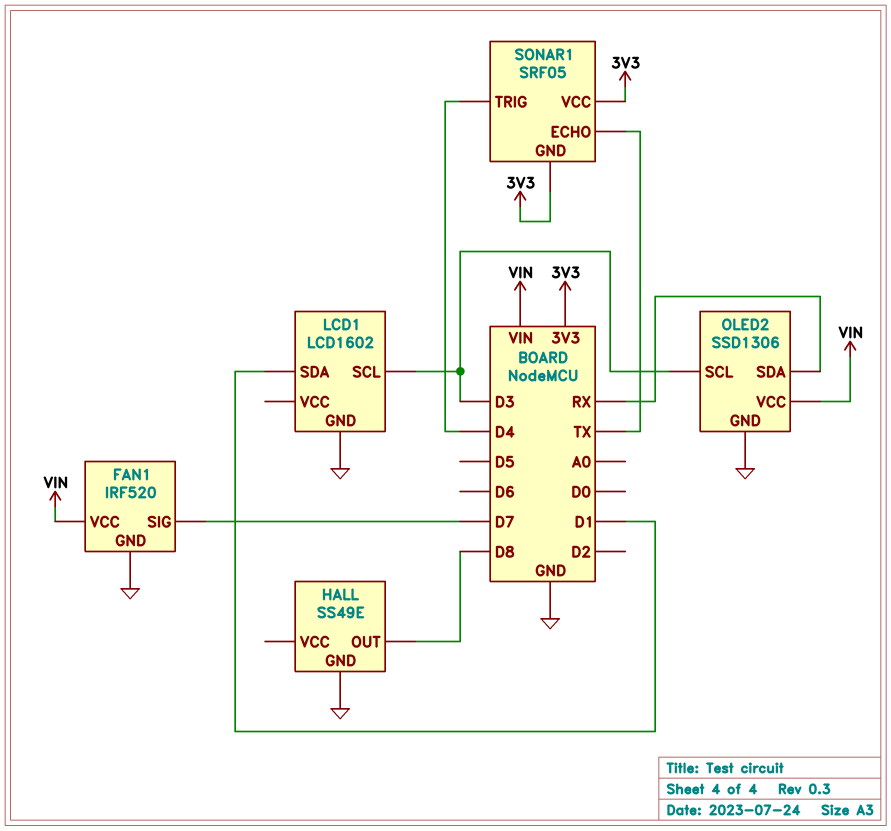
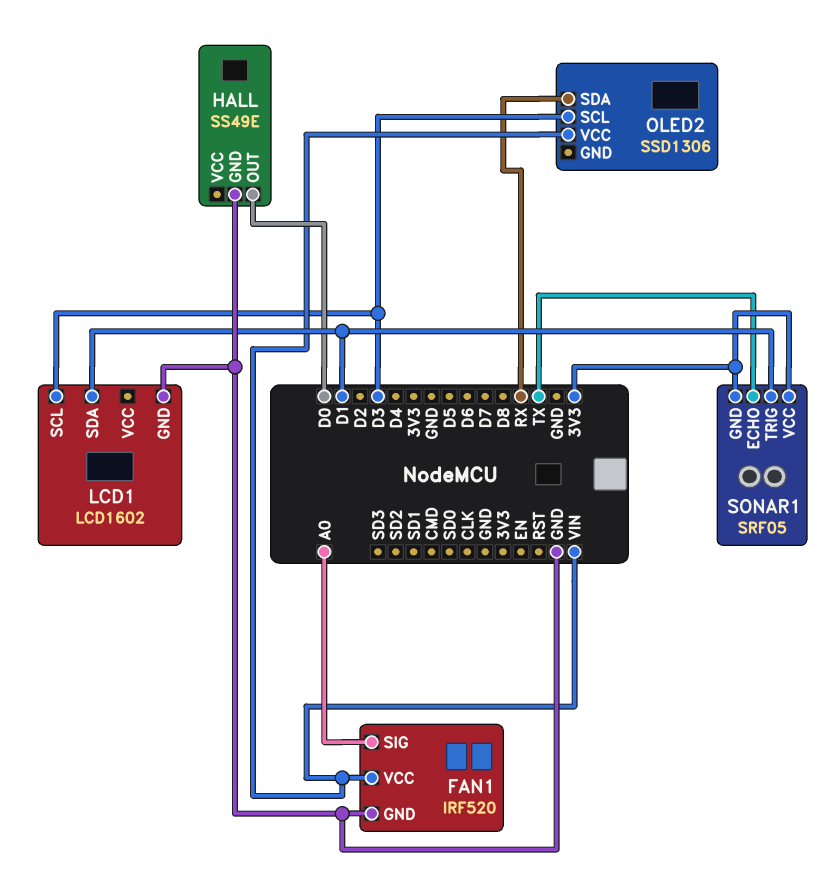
FAN1 pin SIG: D7 -> A0
HALL pin OUT: D8 -> D0
OLED2 pin GND: GND -> none
SONAR1 pin TRIG: D4 -> D1

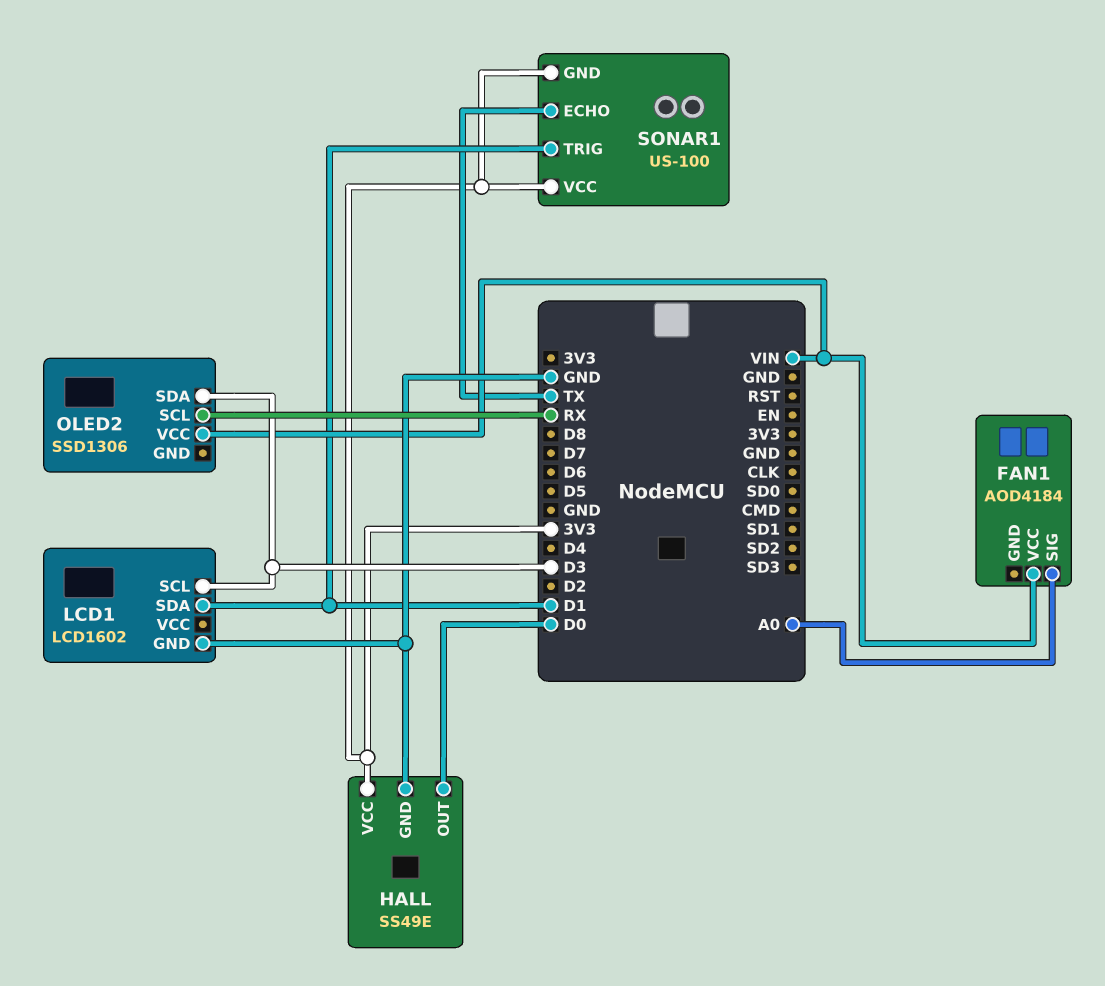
FAN1: IRF520 -> AOD4184
FAN1 pin GND: GND -> none
HALL pin VCC: none -> 3V3
OLED2 pin SCL: D3 -> RX
OLED2 pin SDA: RX -> D3
SONAR1: SRF05 -> US-100

